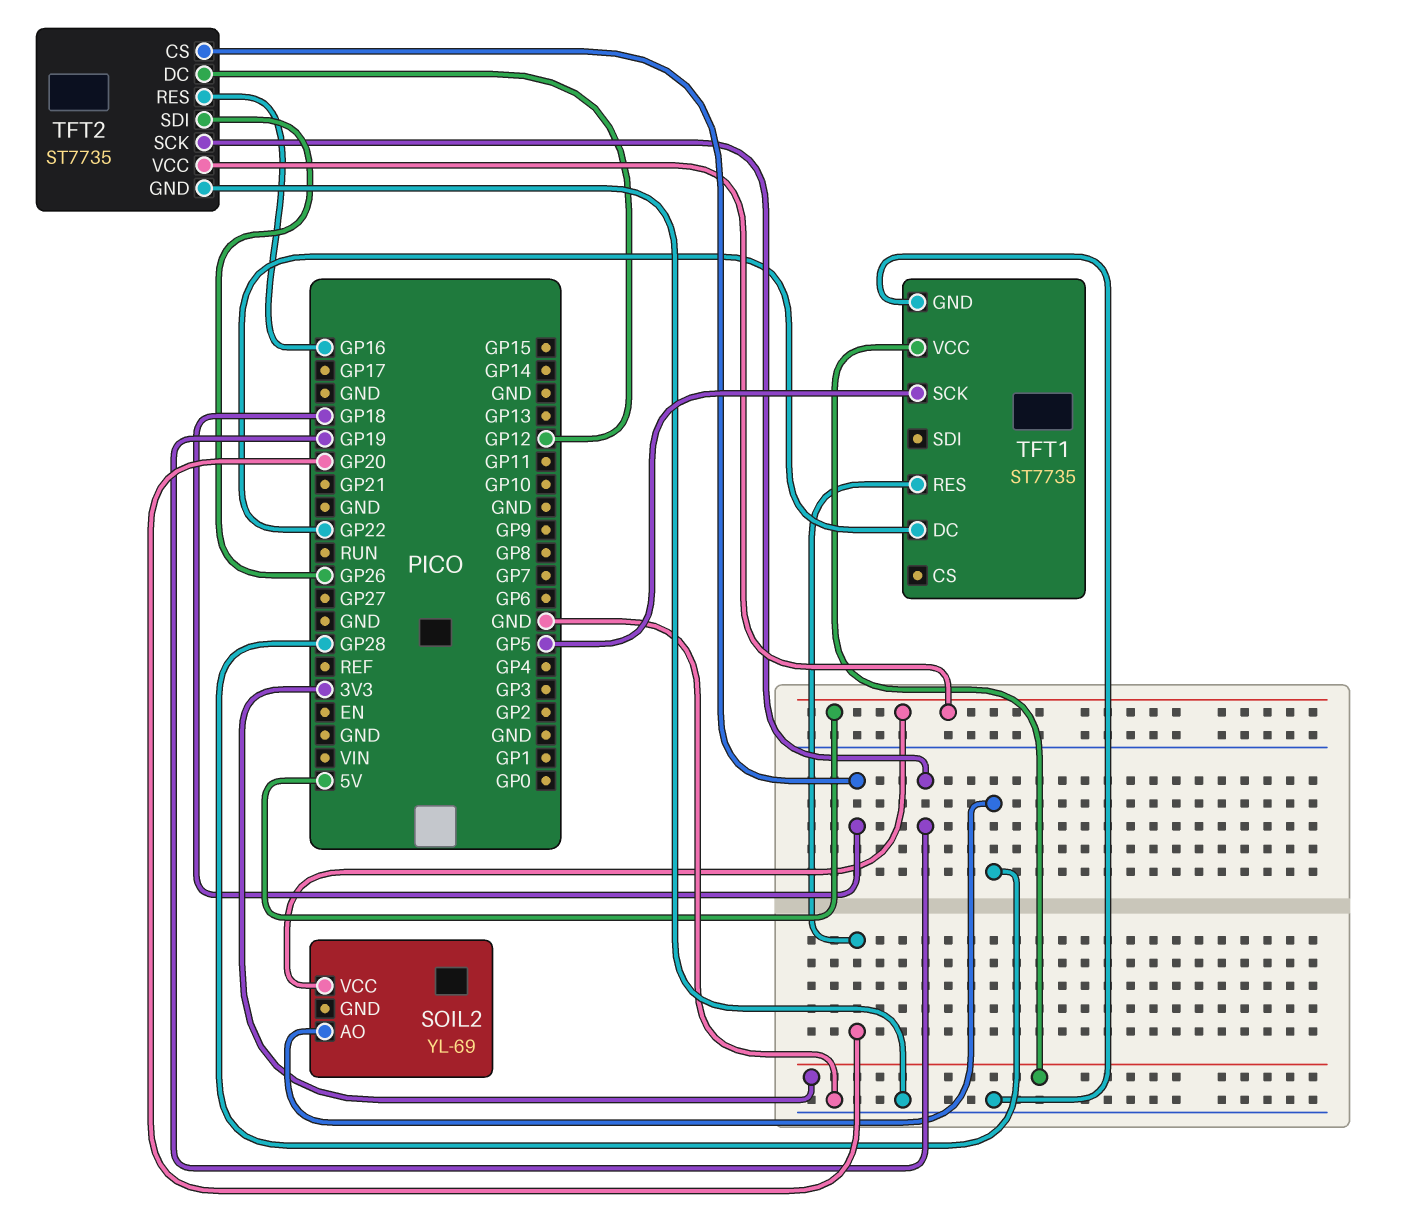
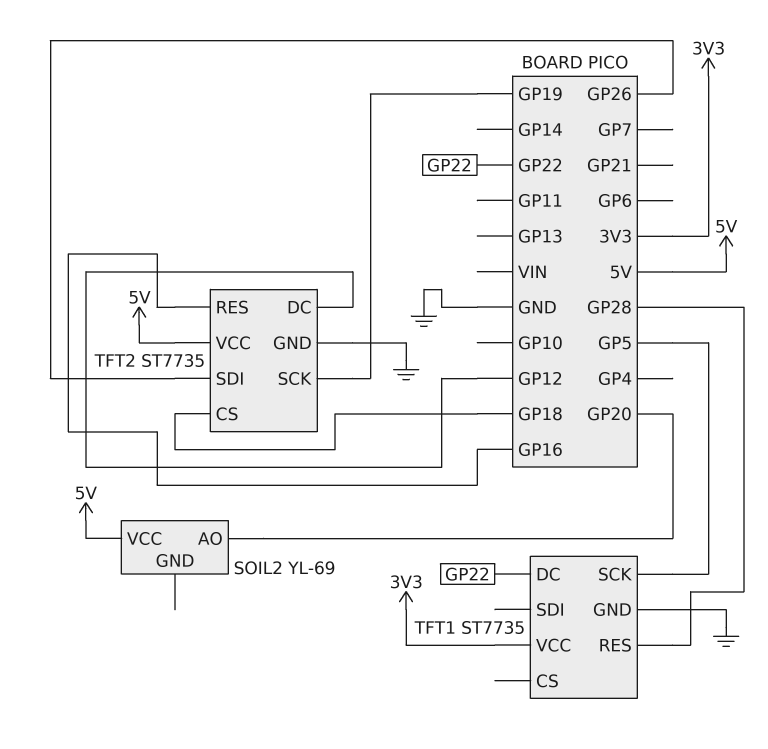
SOIL2 pin AO: GP28 -> GP20
TFT1 pin RES: GP20 -> GP28

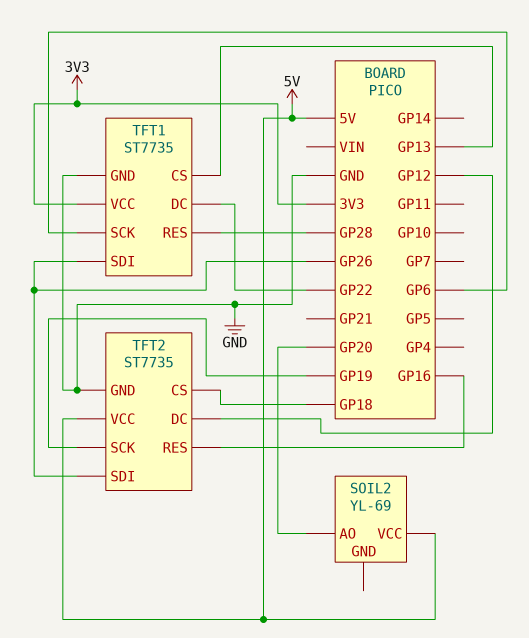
TFT1 pin CS: none -> GP13
TFT1 pin SCK: GP5 -> GP6
TFT1 pin SDI: none -> GP26

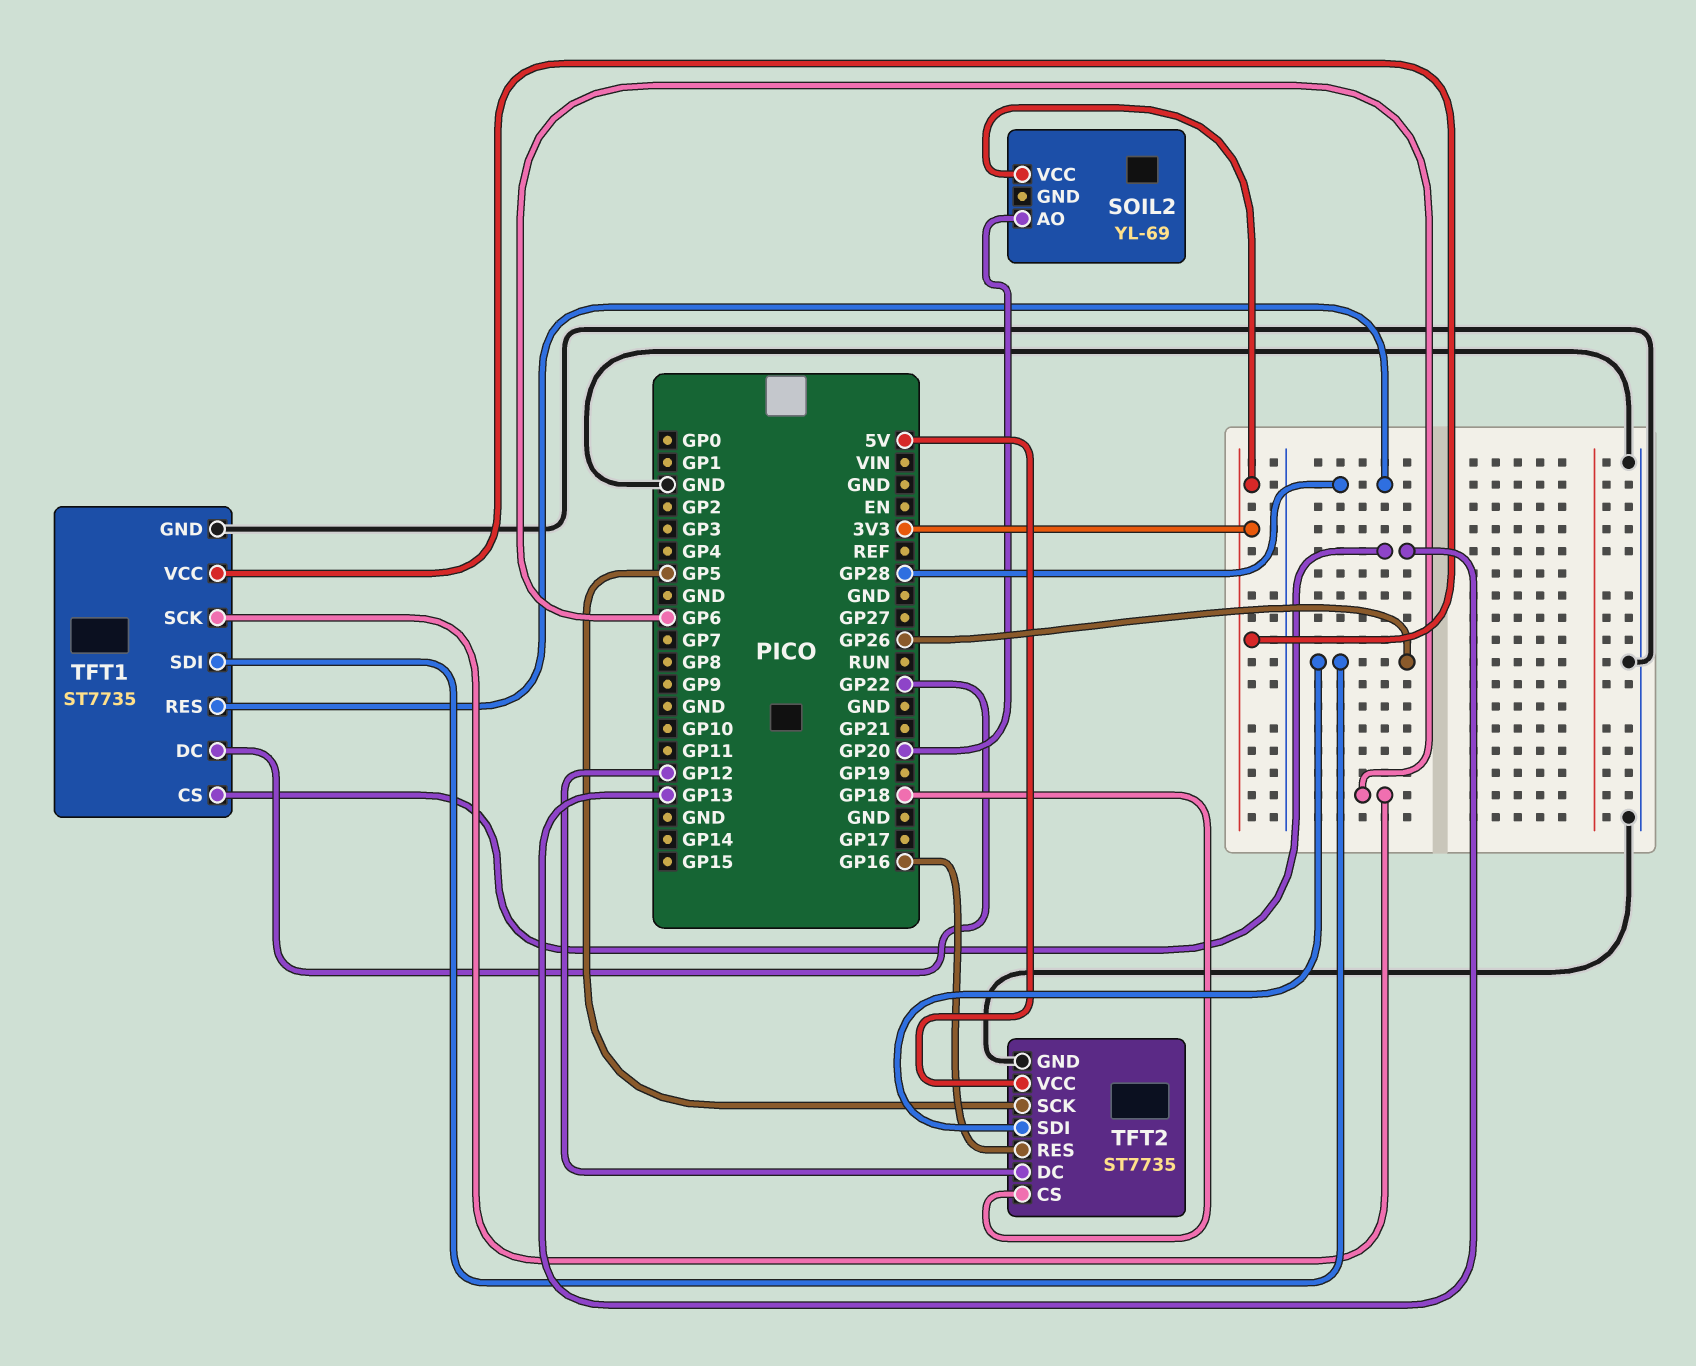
SOIL2 pin VCC: 5V -> 3V3
TFT2 pin SCK: GP19 -> GP5

